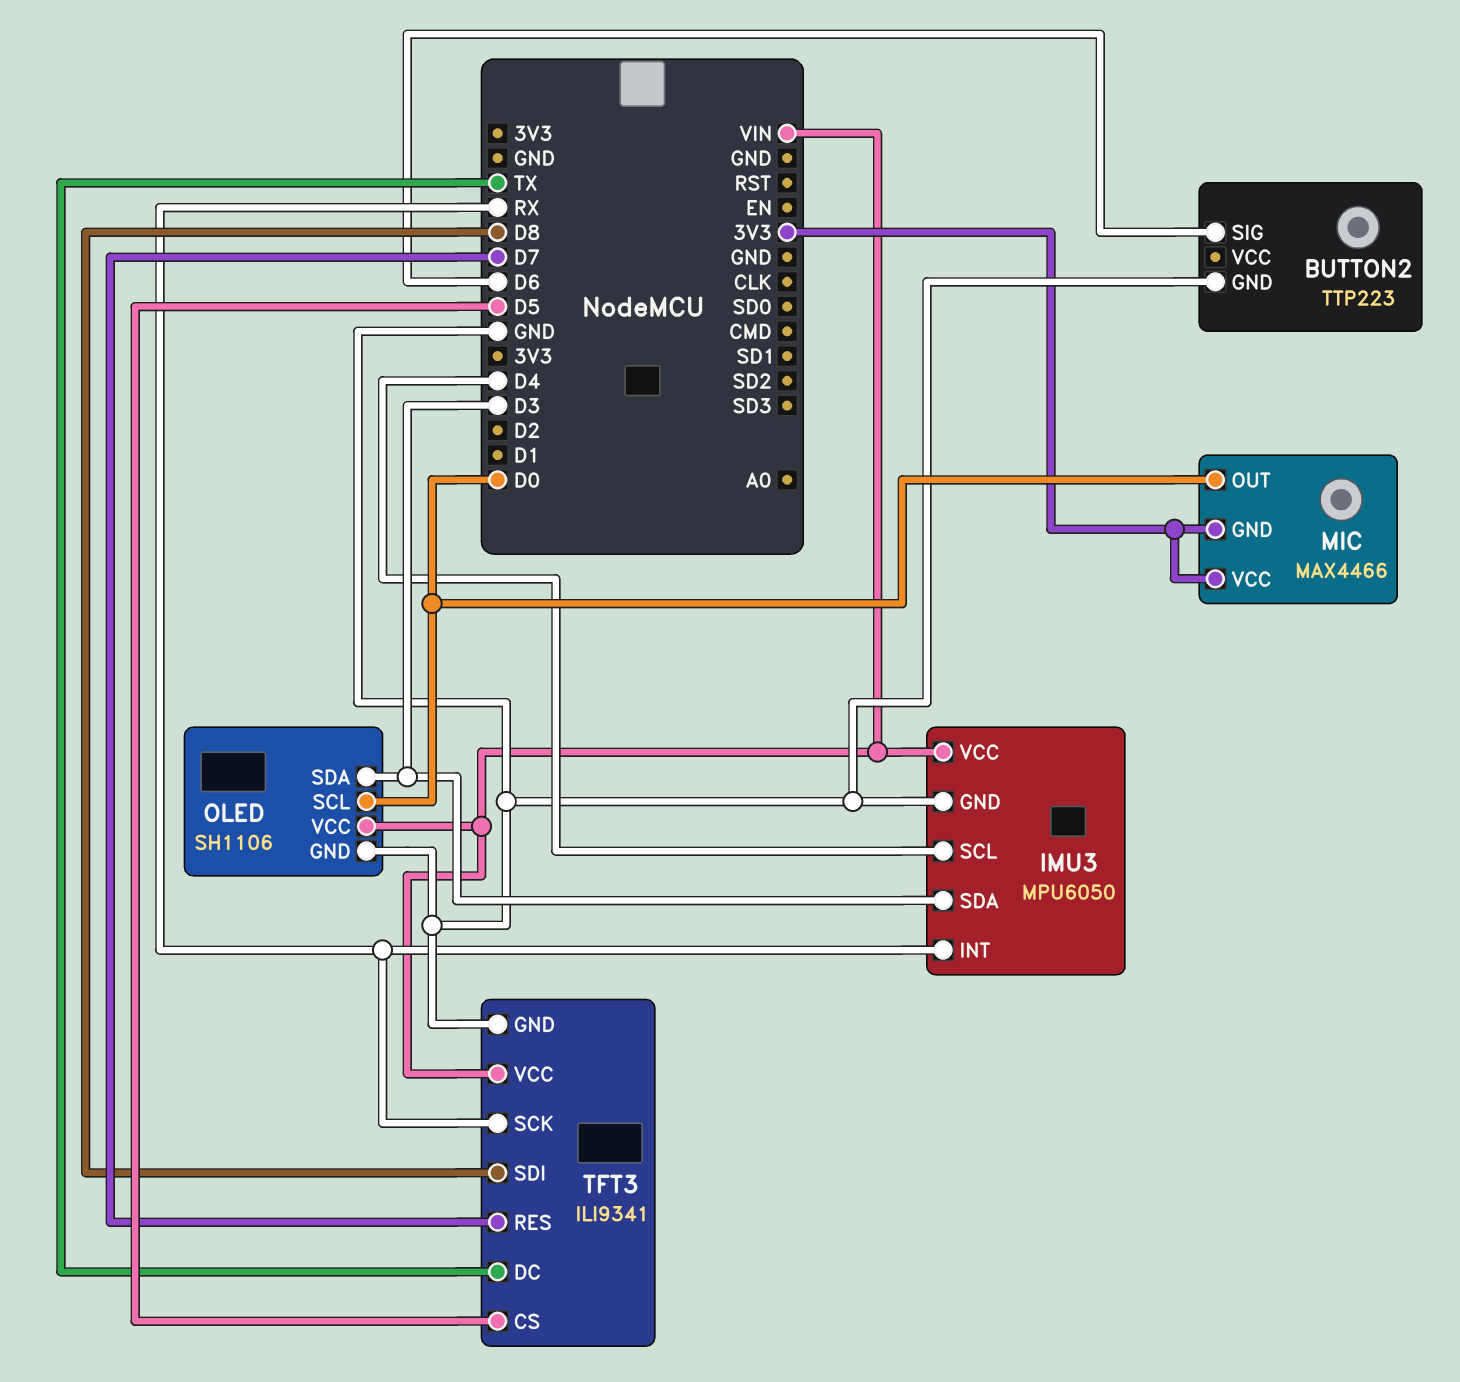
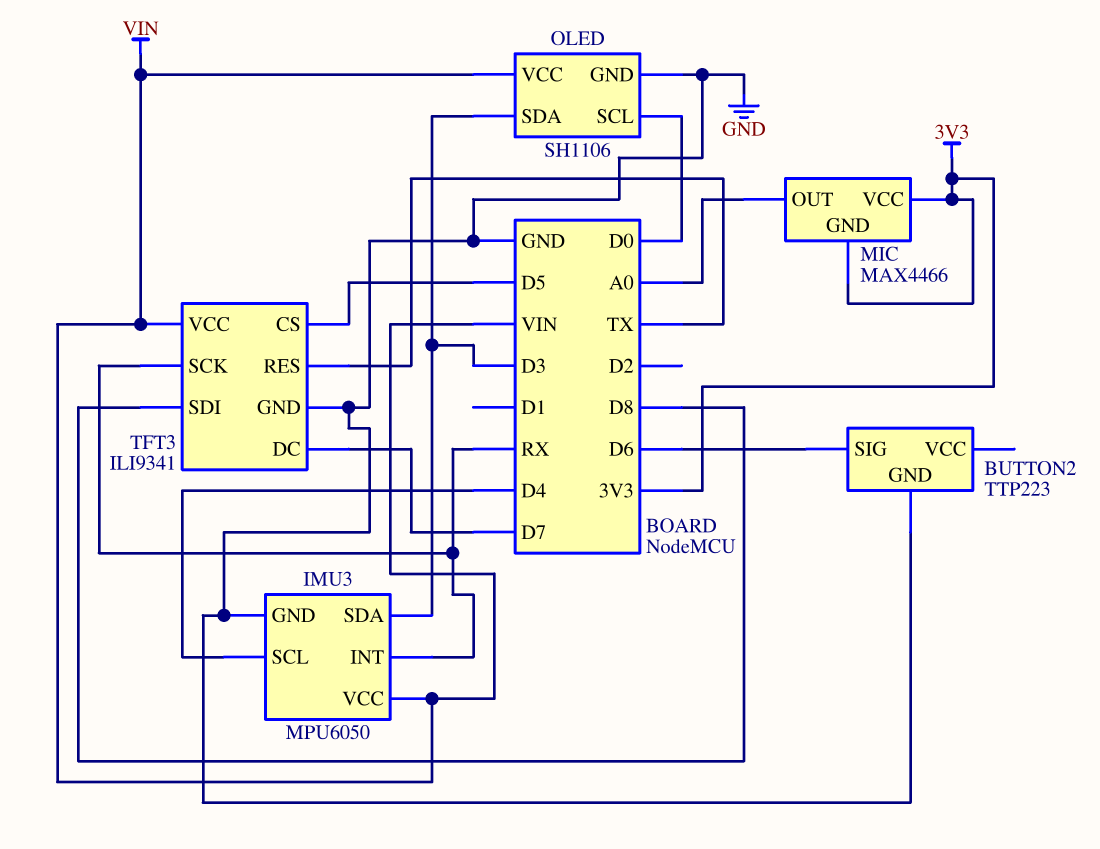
MIC pin OUT: D0 -> A0
TFT3 pin DC: TX -> D7
TFT3 pin RES: D7 -> TX

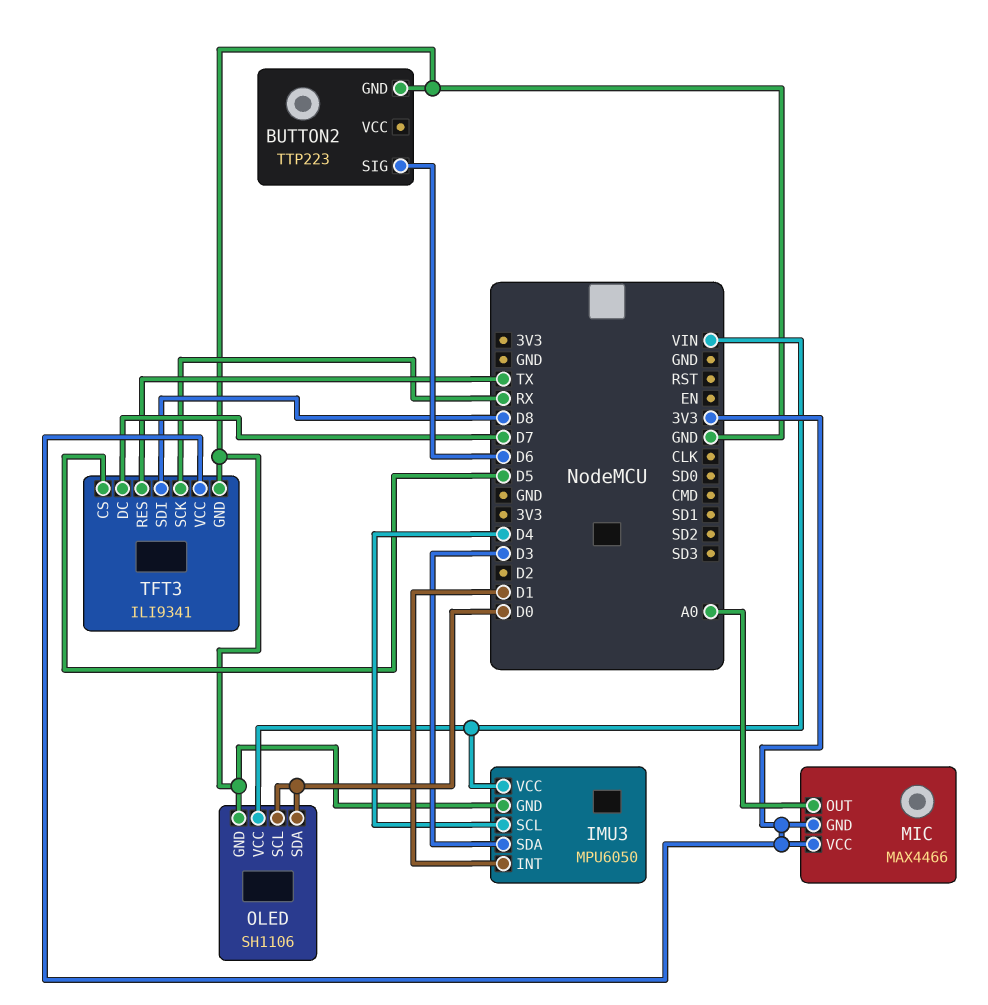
IMU3 pin INT: RX -> D1
OLED pin SDA: D3 -> D0
TFT3 pin VCC: VIN -> 3V3

